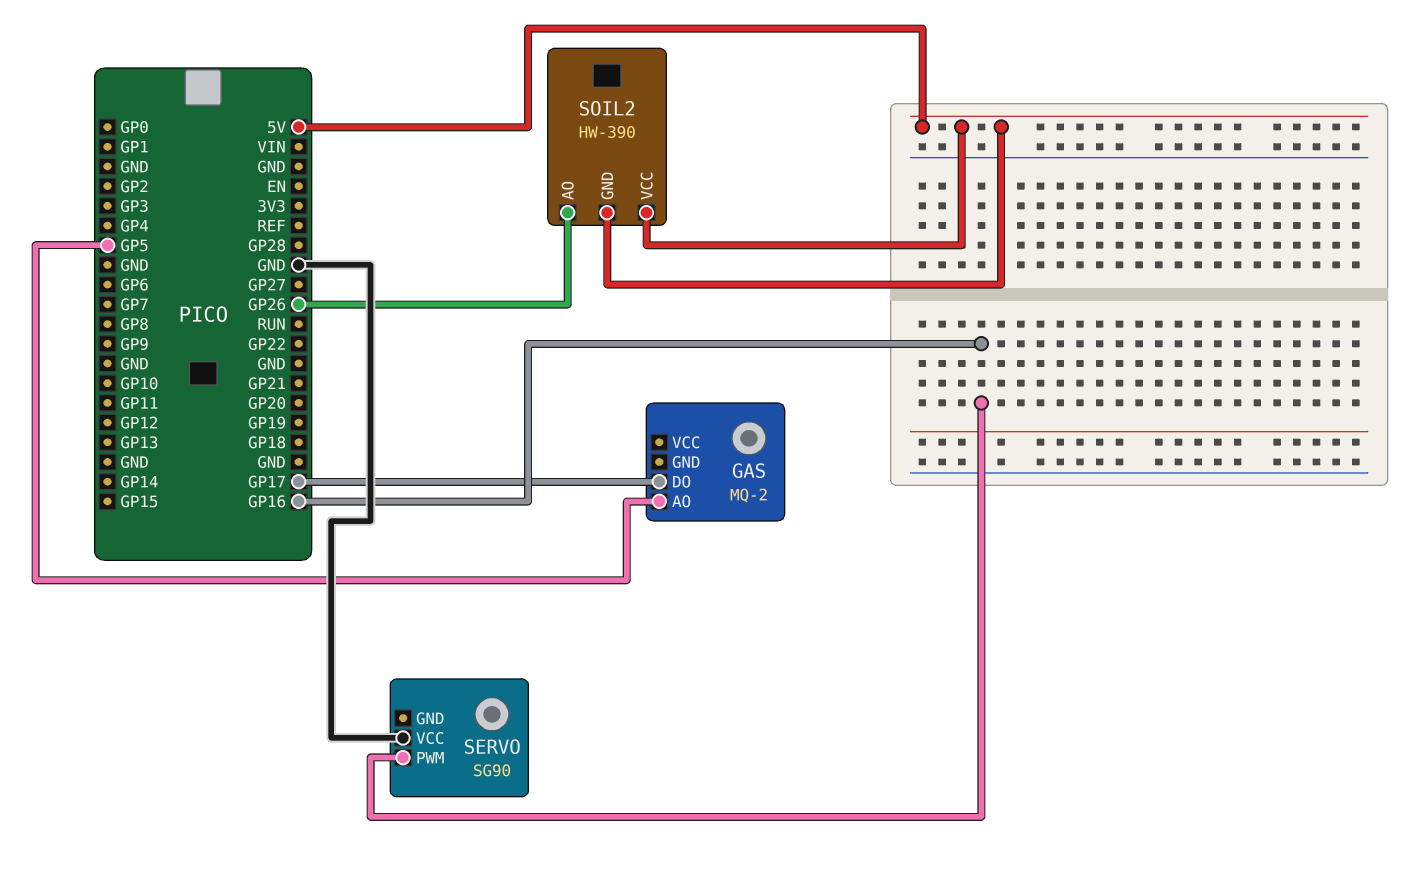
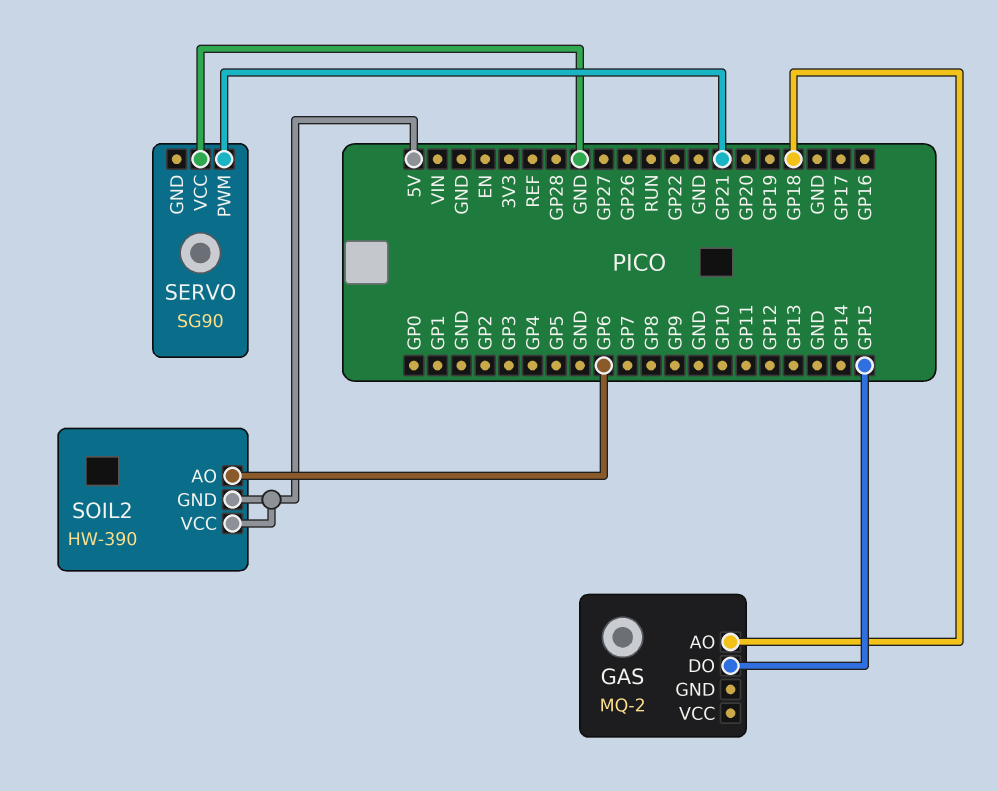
GAS pin AO: GP5 -> GP18
GAS pin DO: GP17 -> GP15
SERVO pin PWM: GP16 -> GP21
SOIL2 pin AO: GP26 -> GP6

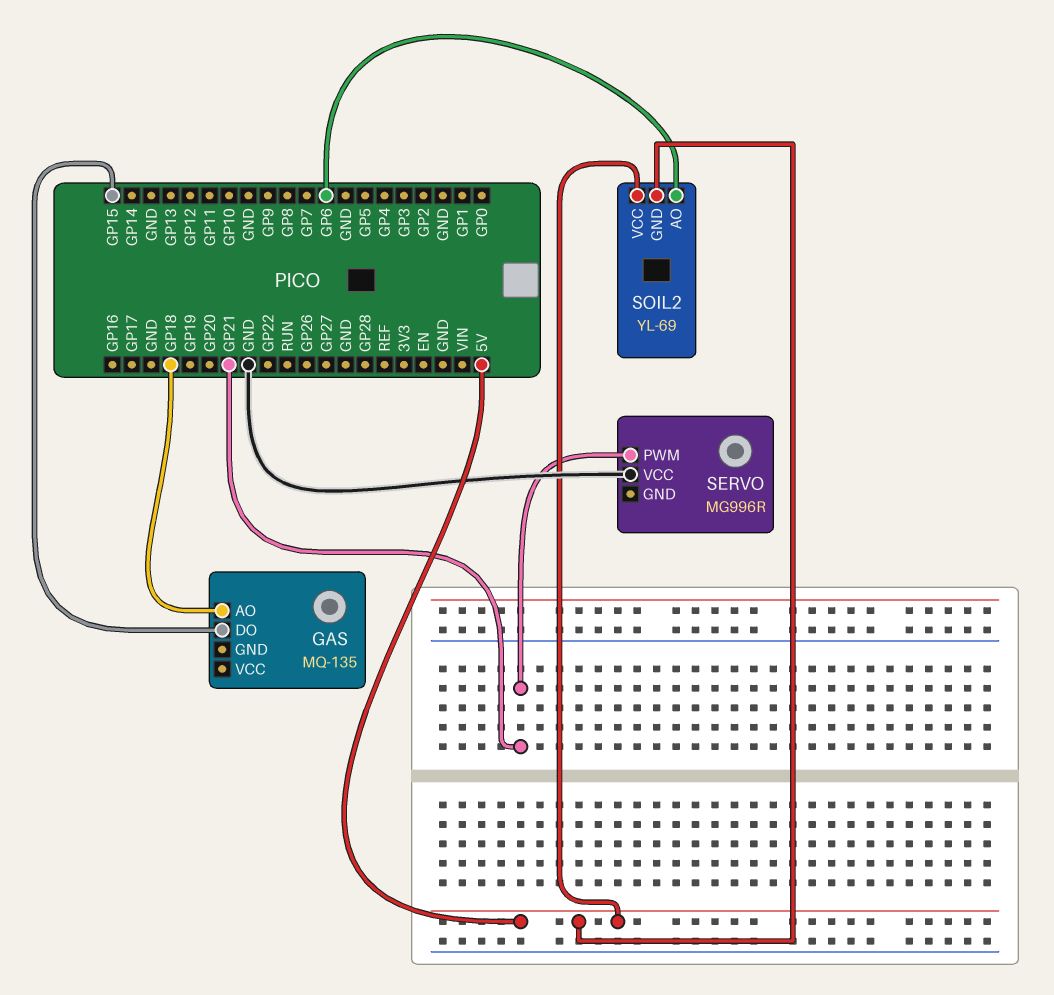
GAS: MQ-2 -> MQ-135
SERVO: SG90 -> MG996R
SOIL2: HW-390 -> YL-69

